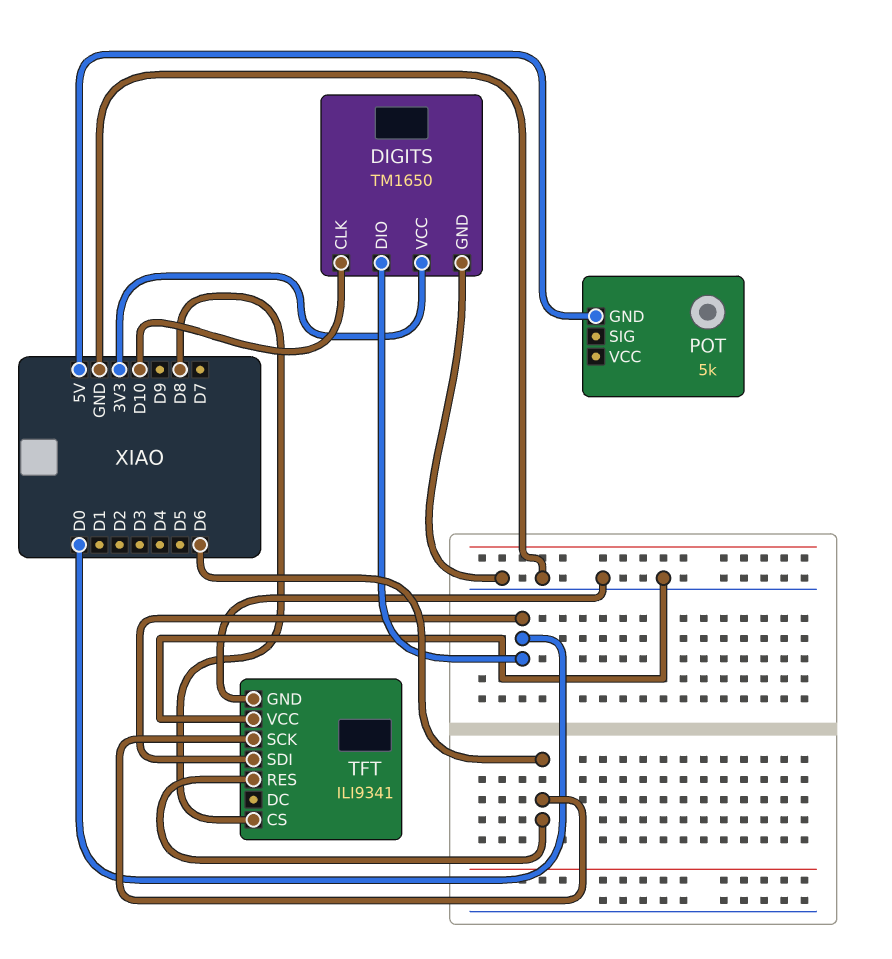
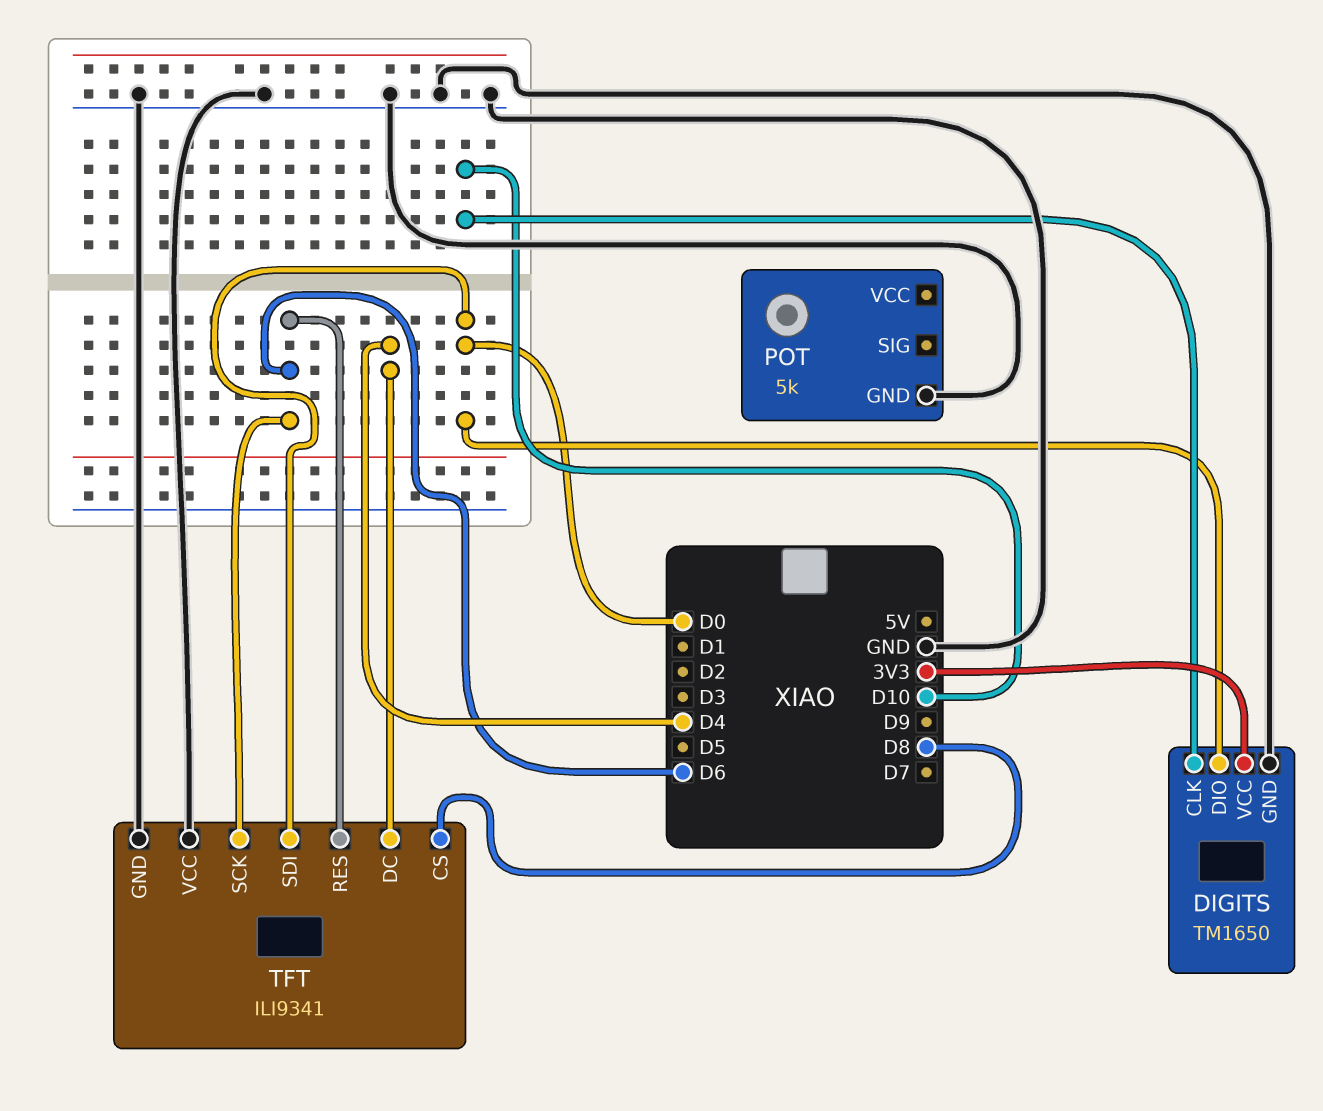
POT pin GND: 5V -> GND
TFT pin DC: none -> D4

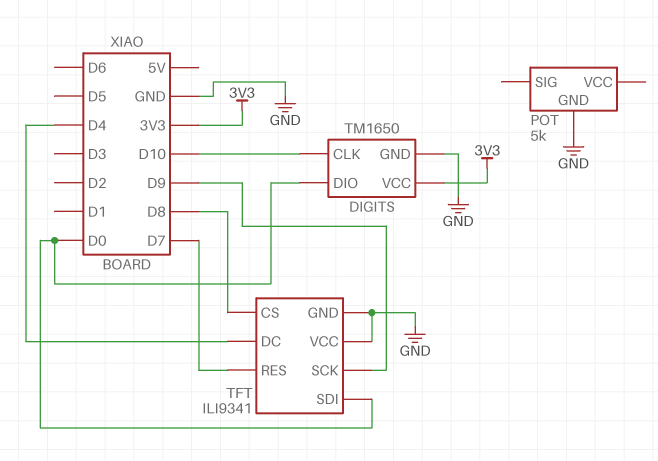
TFT pin RES: D6 -> D7
TFT pin SCK: D6 -> D9

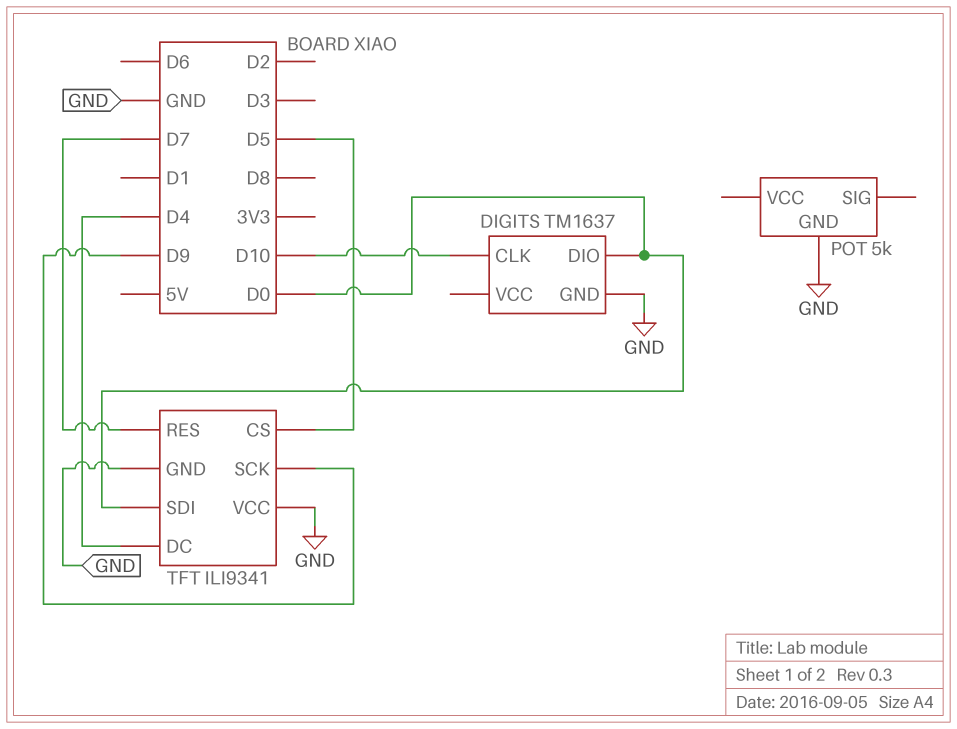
DIGITS: TM1650 -> TM1637
DIGITS pin VCC: 3V3 -> none
TFT pin CS: D8 -> D5

